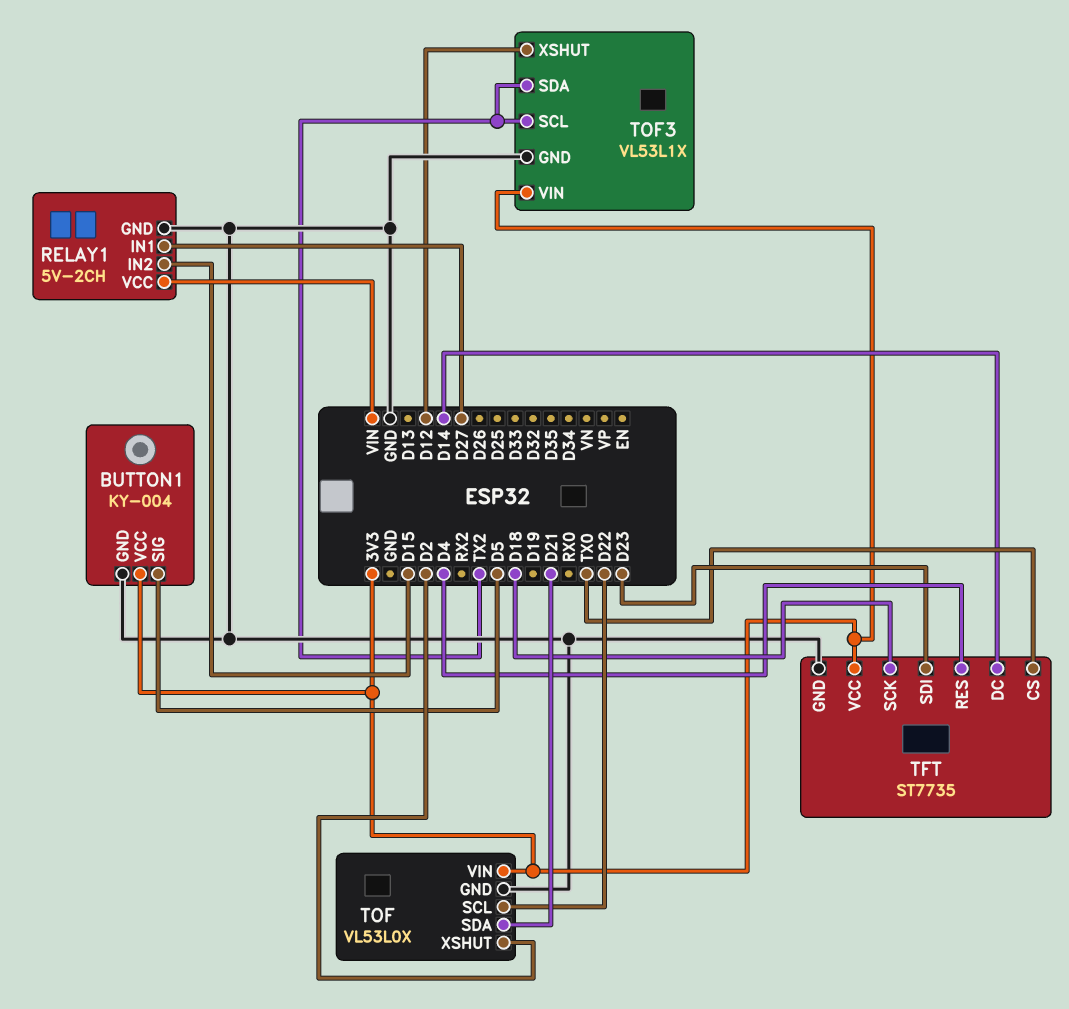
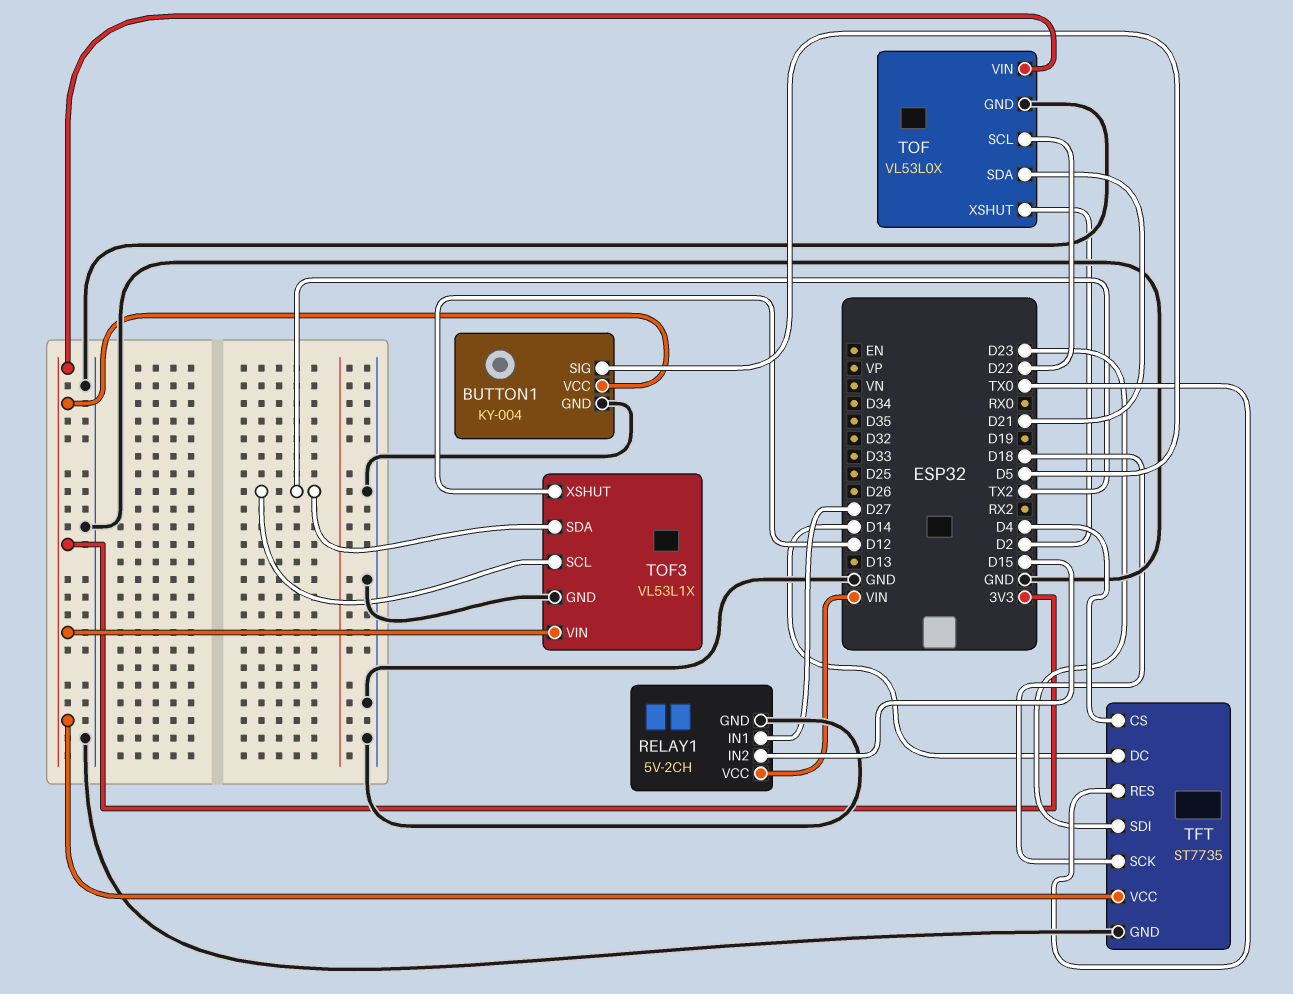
TFT pin CS: TX0 -> D4
TFT pin RES: D4 -> TX0

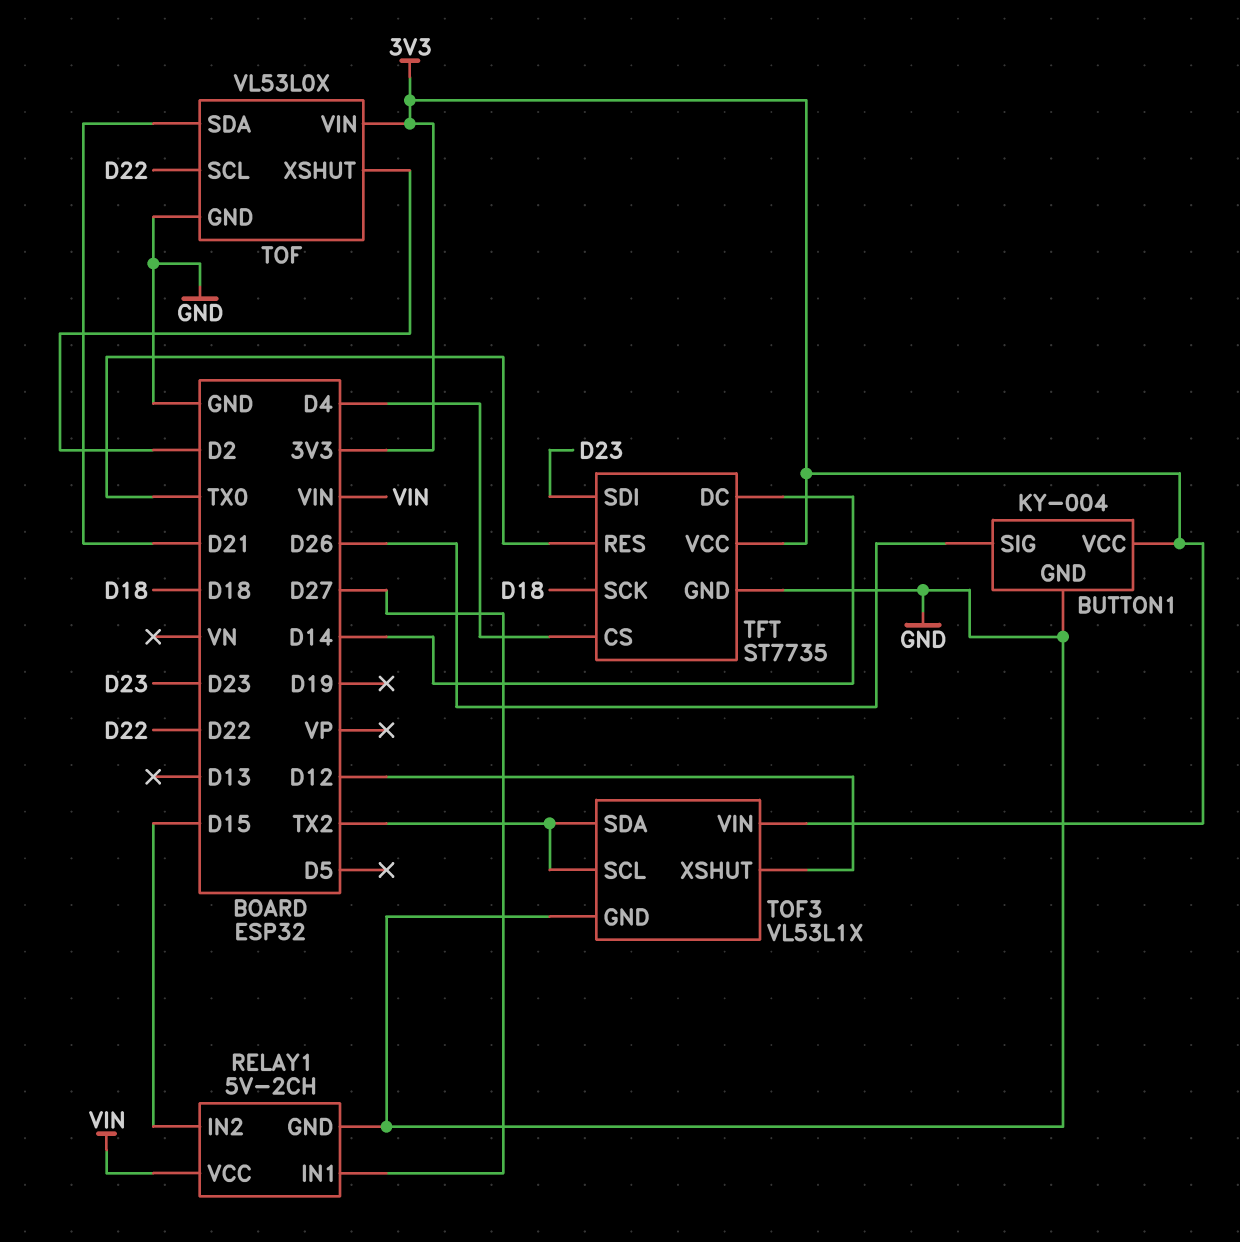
BUTTON1 pin SIG: D5 -> D26

